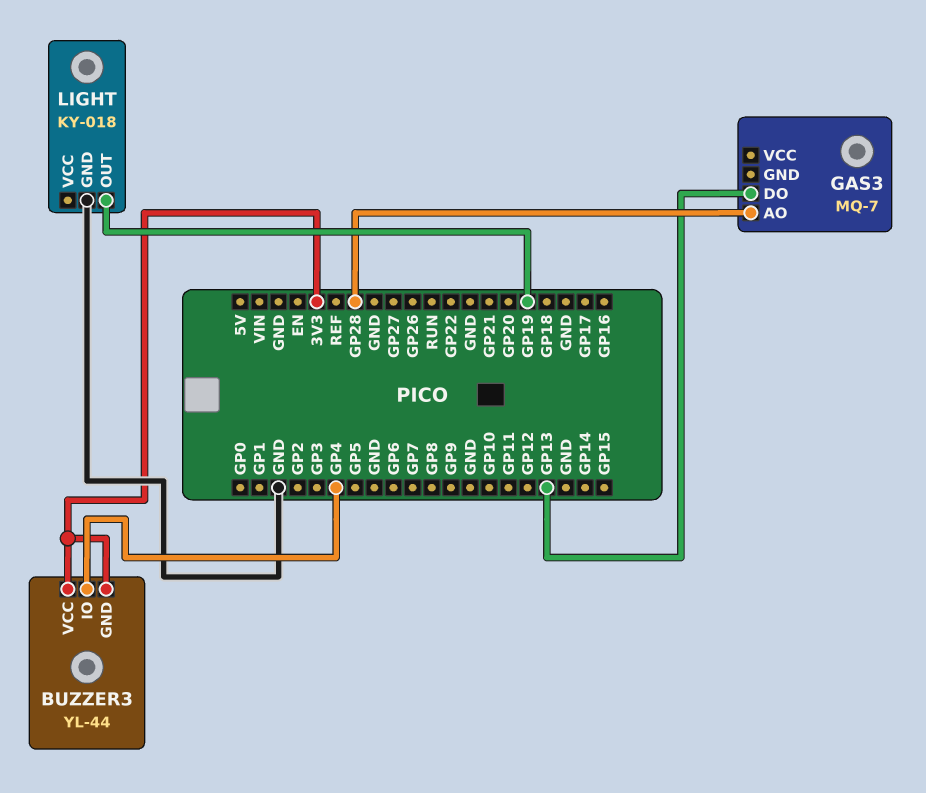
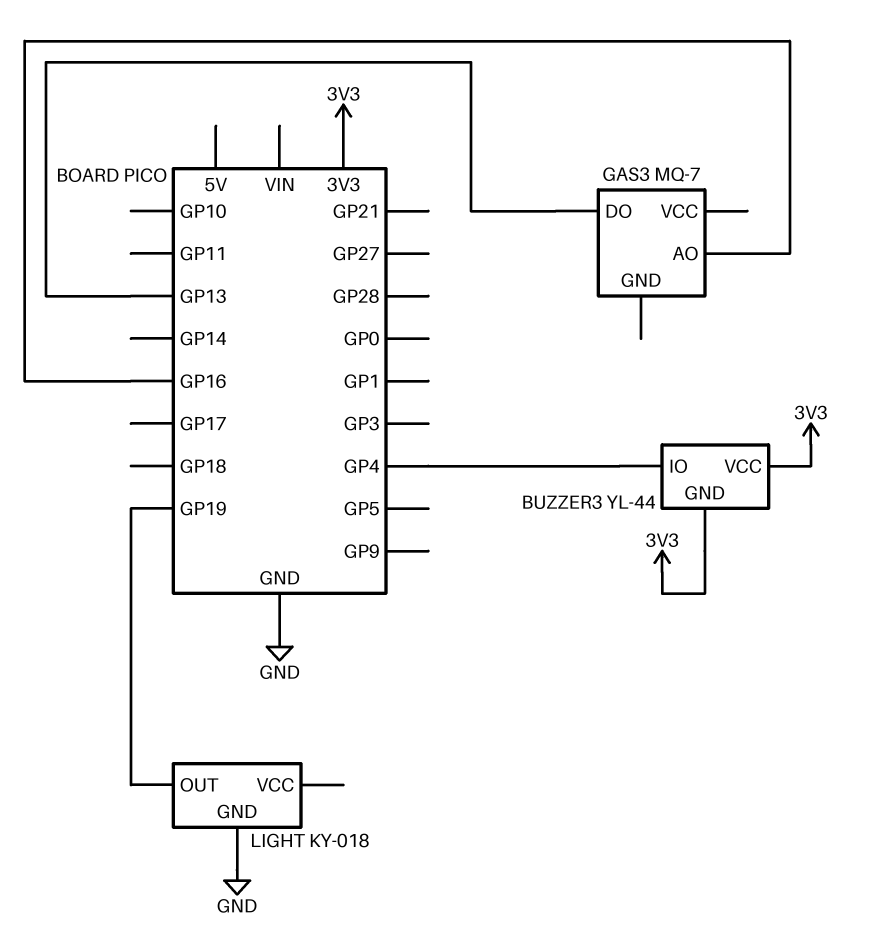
GAS3 pin AO: GP28 -> GP16

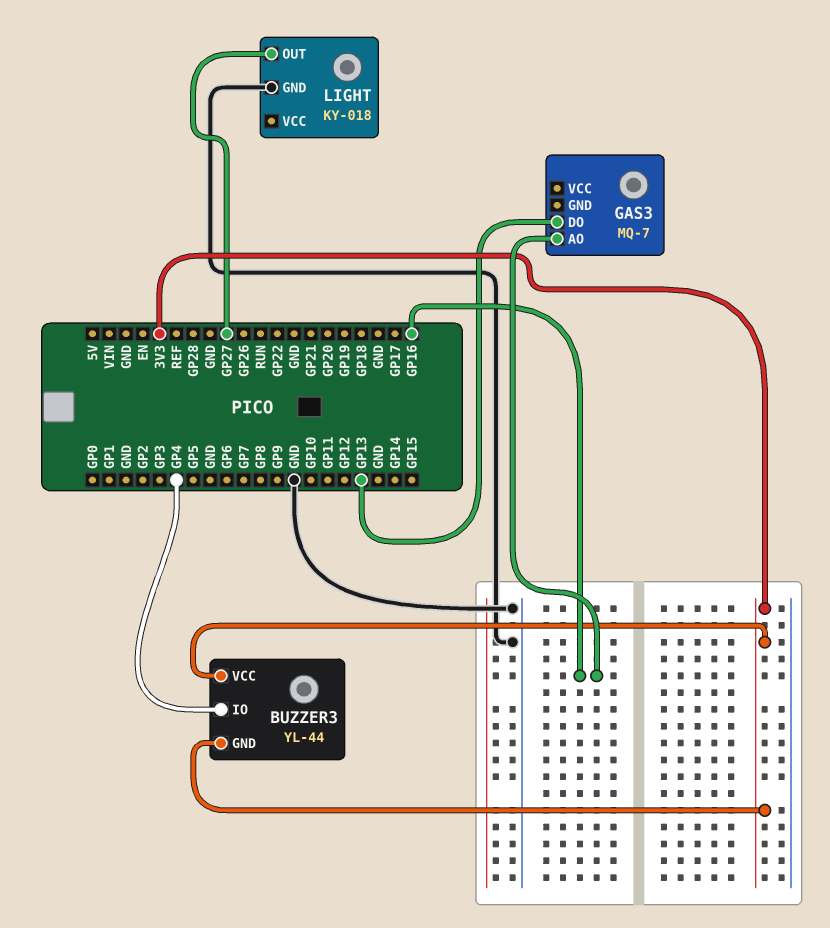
LIGHT pin OUT: GP19 -> GP27

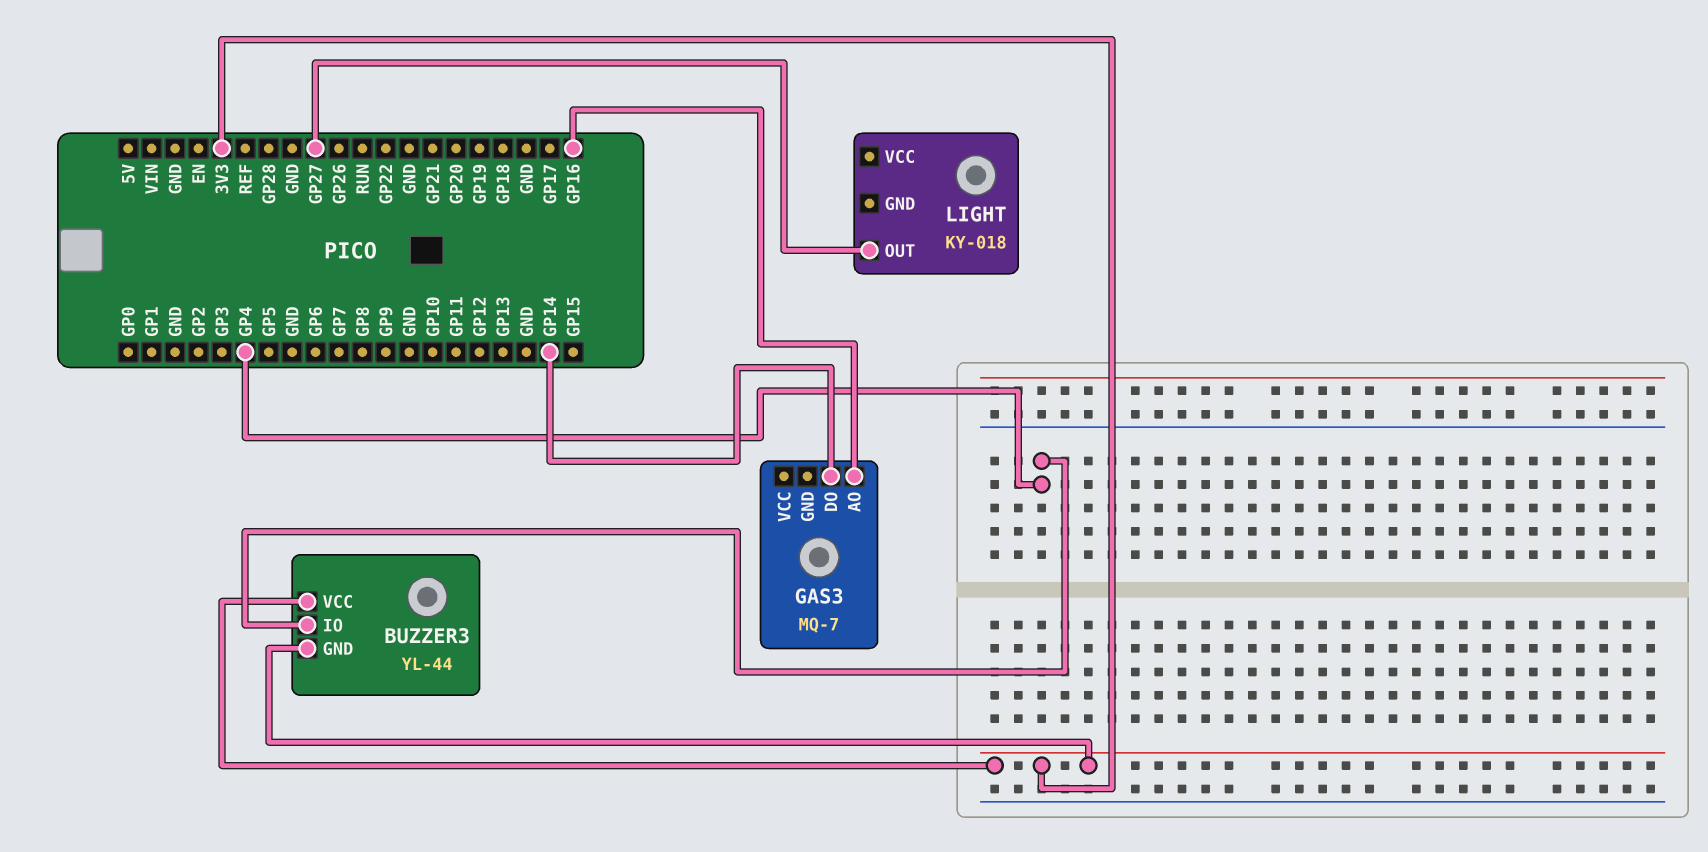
GAS3 pin DO: GP13 -> GP14
LIGHT pin GND: GND -> none

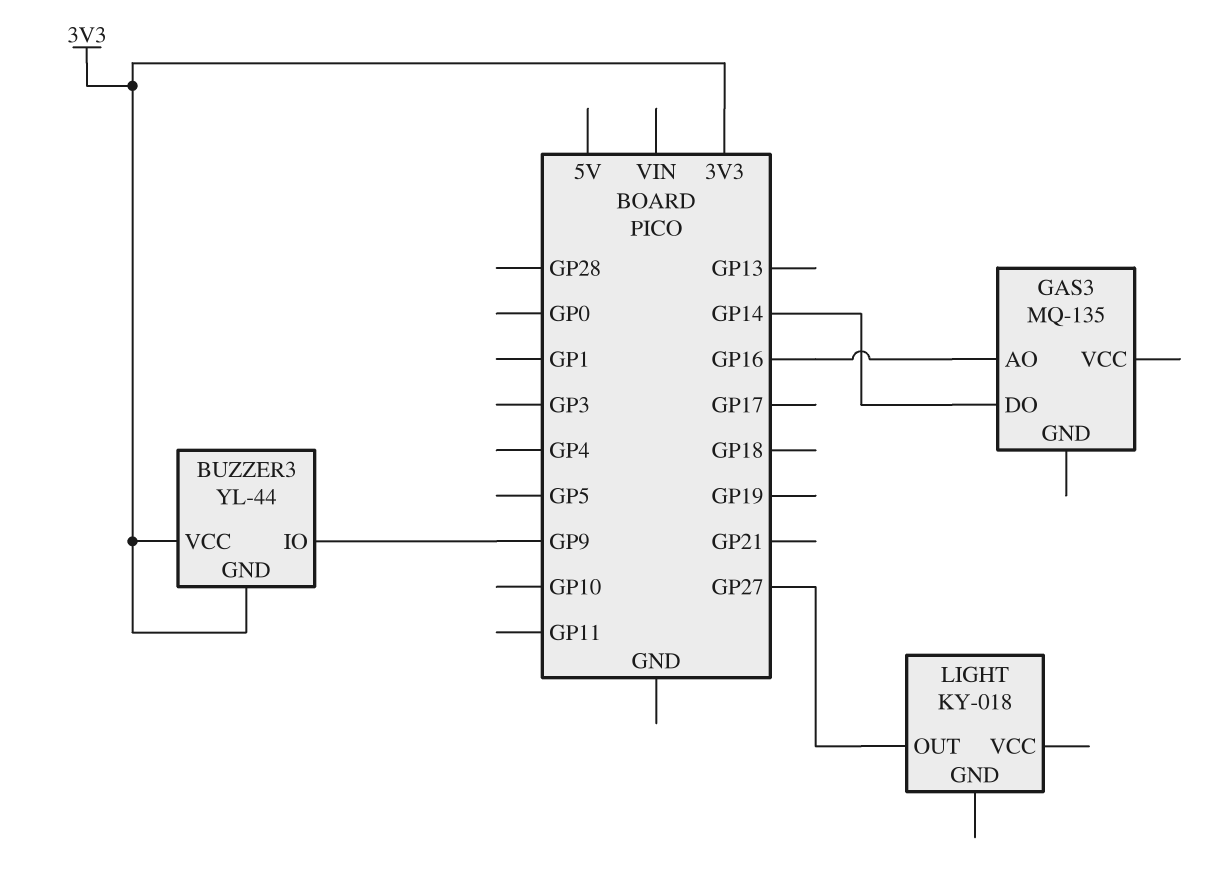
BUZZER3 pin IO: GP4 -> GP9
GAS3: MQ-7 -> MQ-135

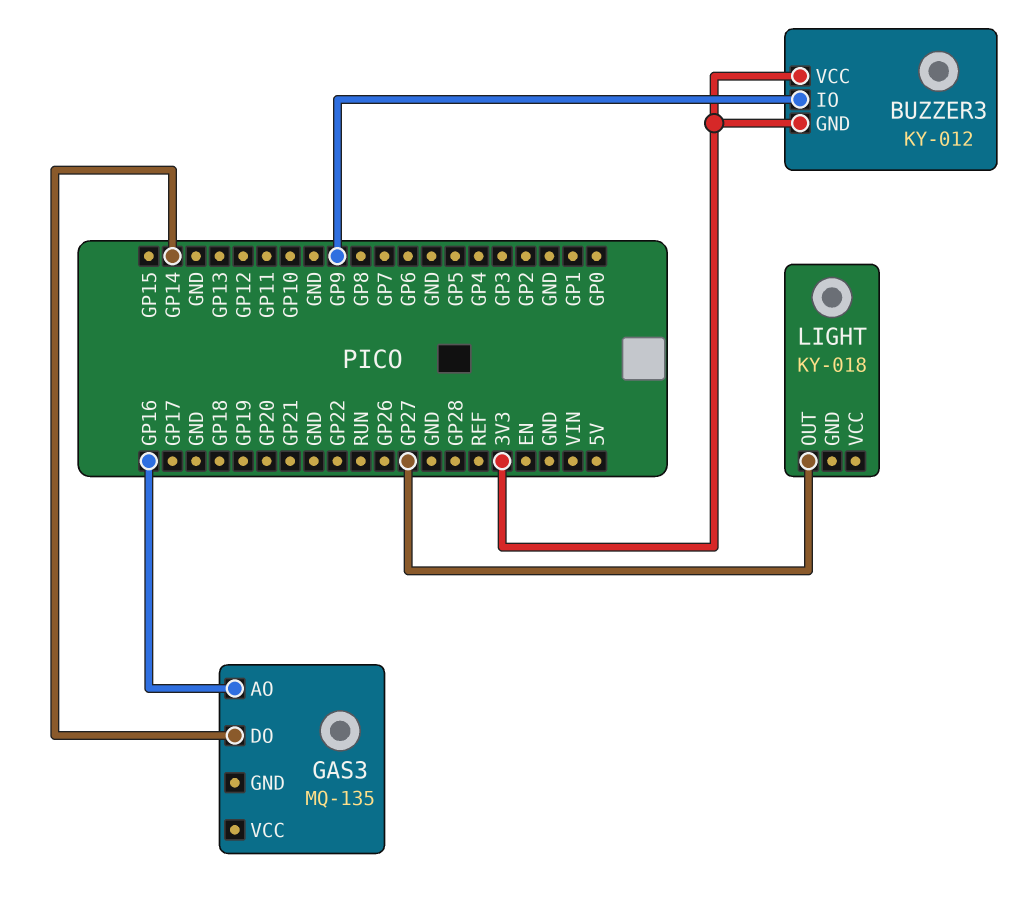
BUZZER3: YL-44 -> KY-012

